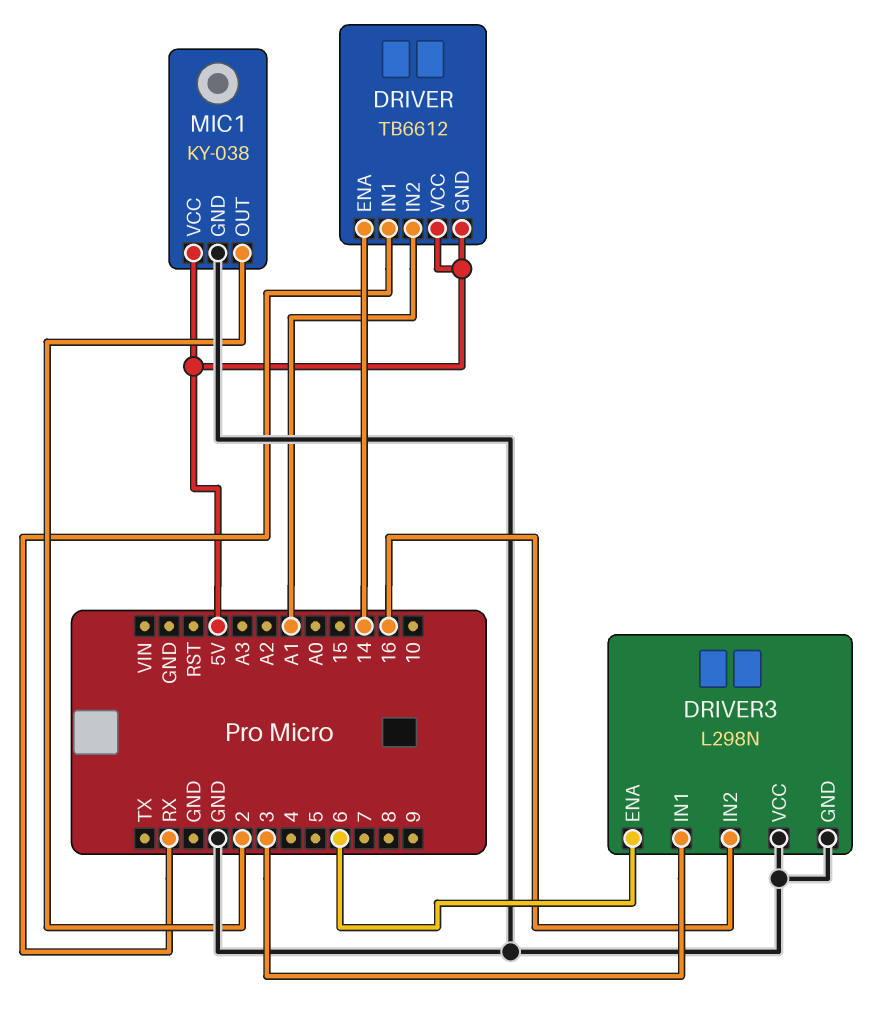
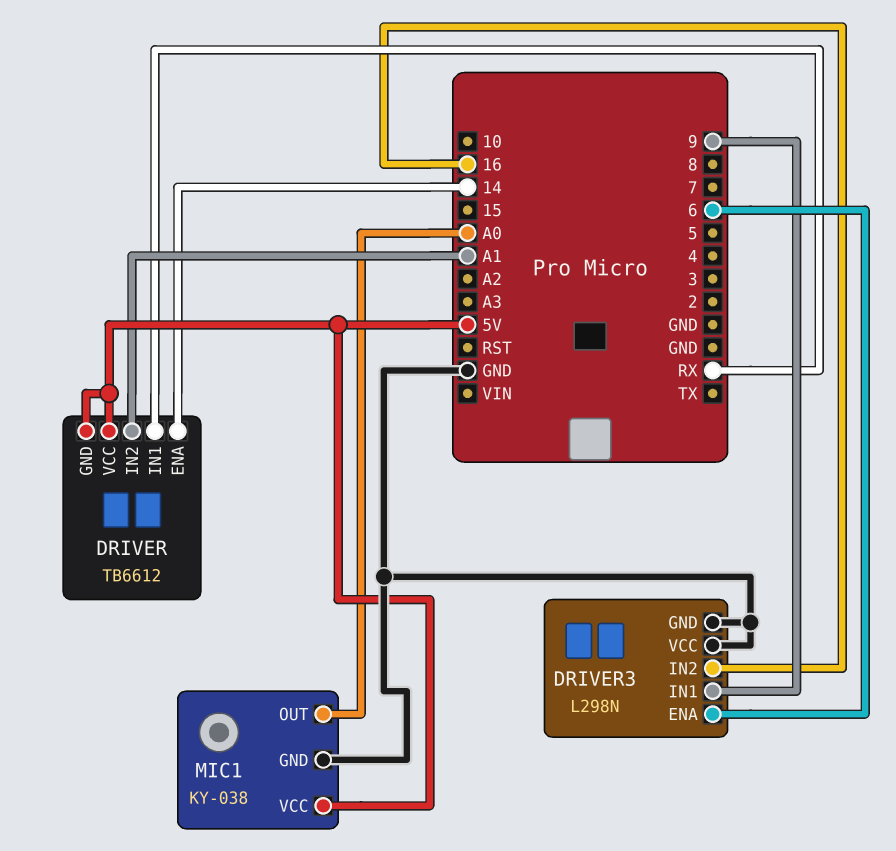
DRIVER3 pin IN1: 3 -> 9
MIC1 pin OUT: 2 -> A0

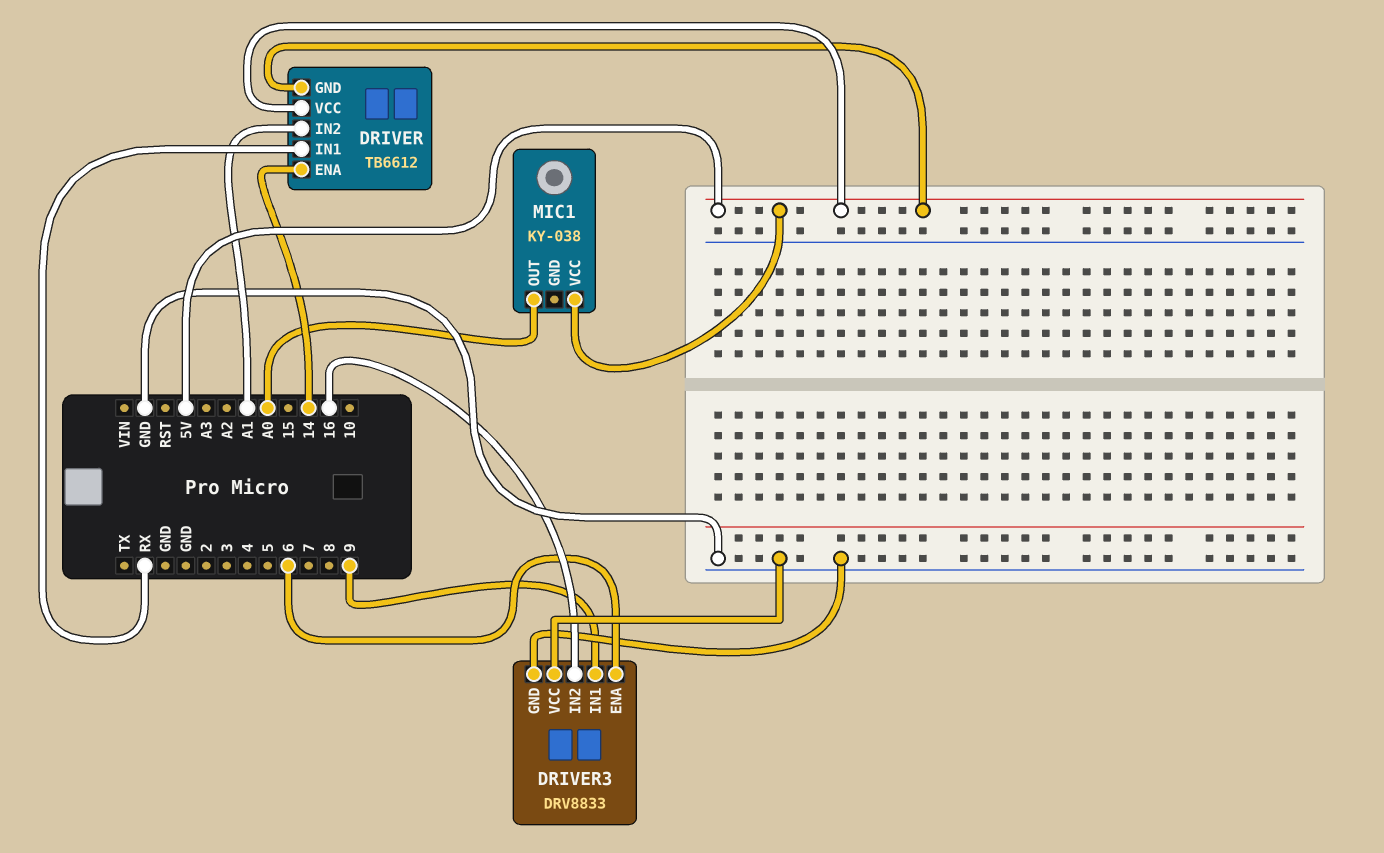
DRIVER3: L298N -> DRV8833
MIC1 pin GND: GND -> none

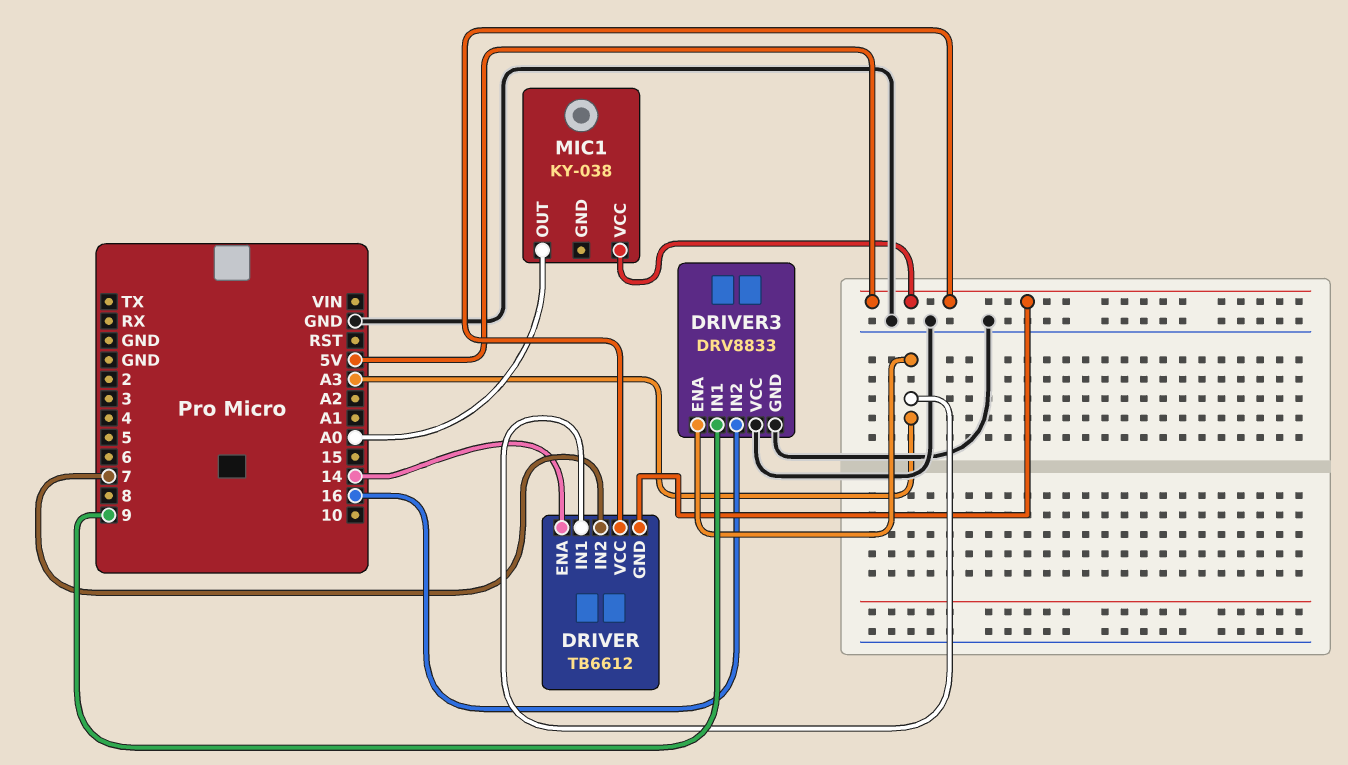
DRIVER pin IN1: RX -> A3
DRIVER pin IN2: A1 -> 7
DRIVER3 pin ENA: 6 -> A3

